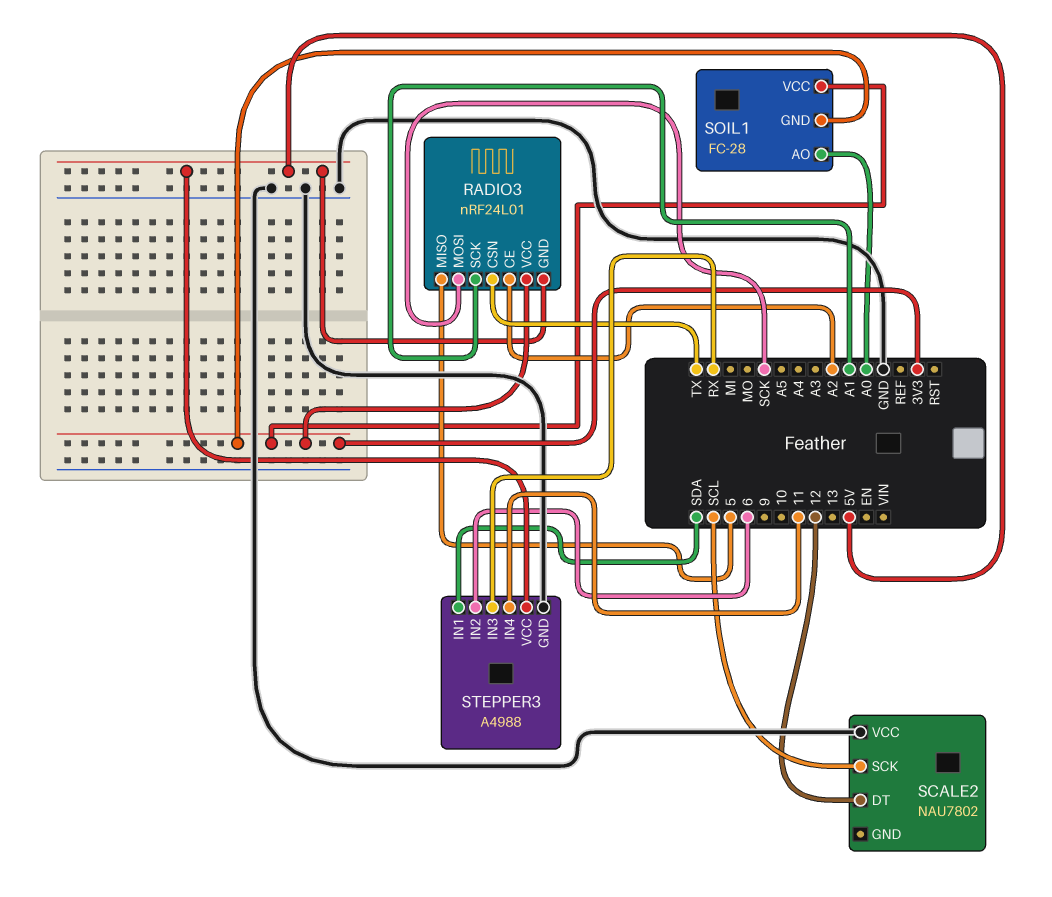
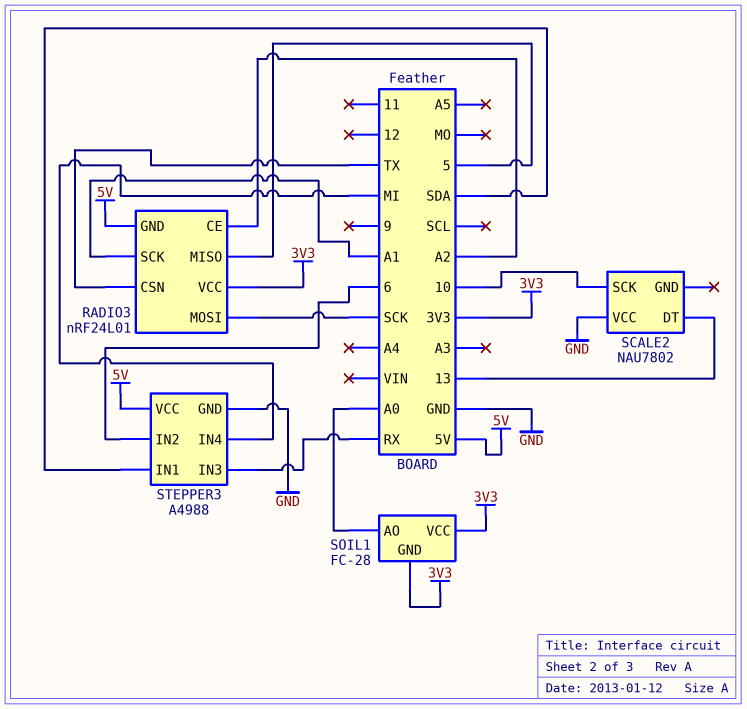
SCALE2 pin DT: 12 -> 13
SCALE2 pin SCK: SCL -> 10
STEPPER3 pin IN4: 11 -> MI

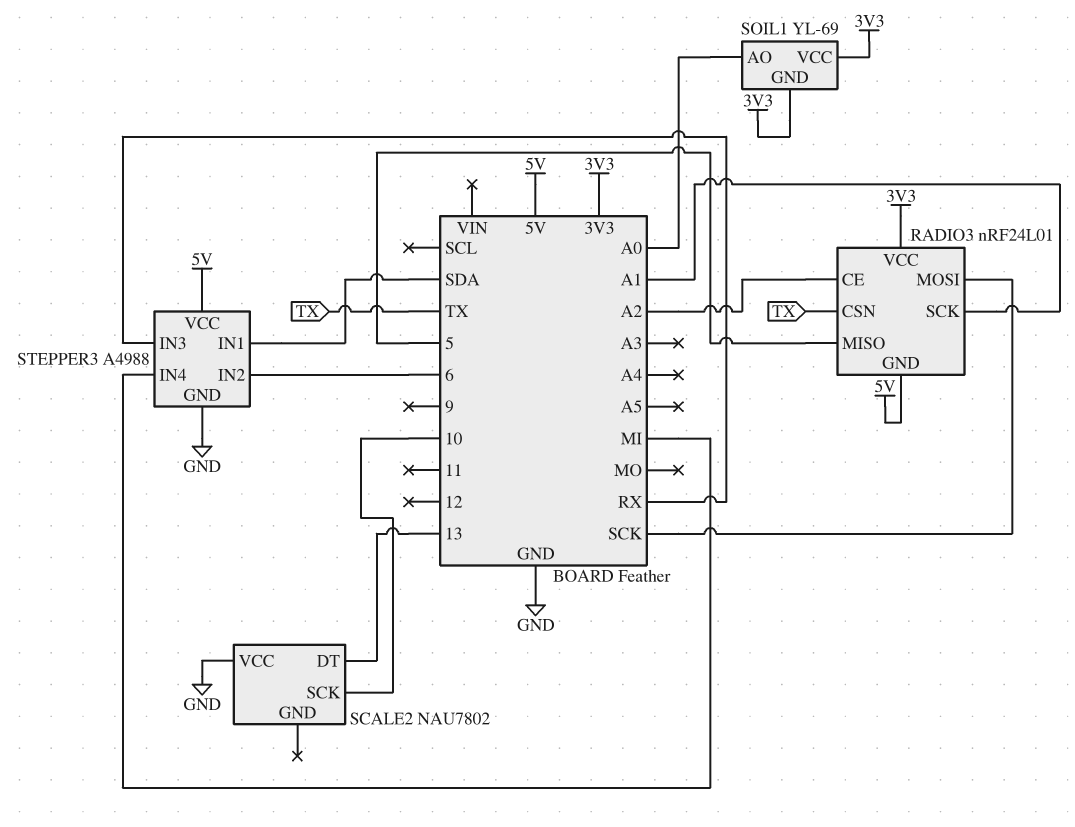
SOIL1: FC-28 -> YL-69

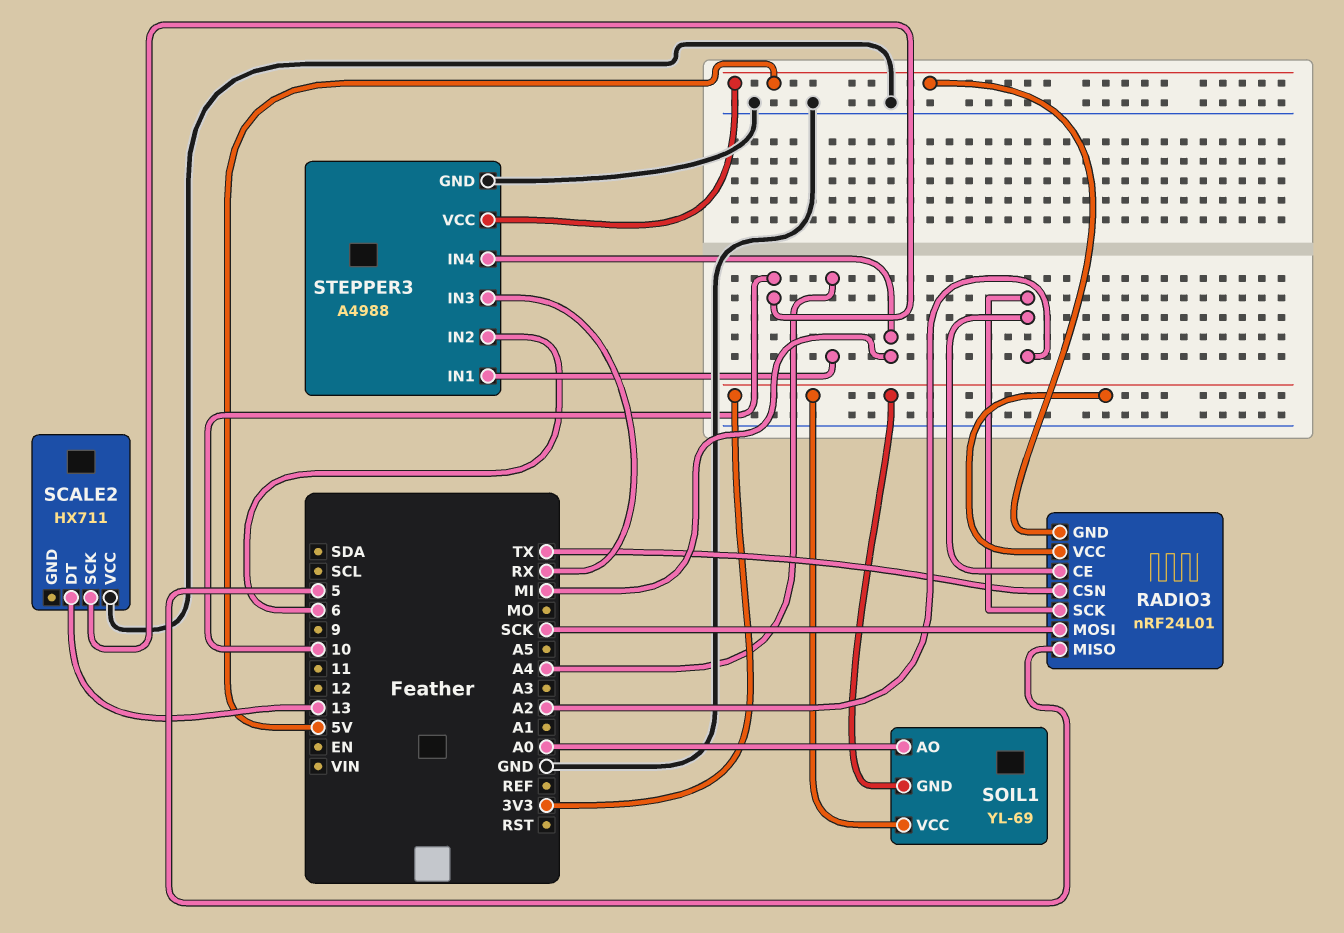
RADIO3 pin SCK: A1 -> A2
SCALE2: NAU7802 -> HX711
STEPPER3 pin IN1: SDA -> A4

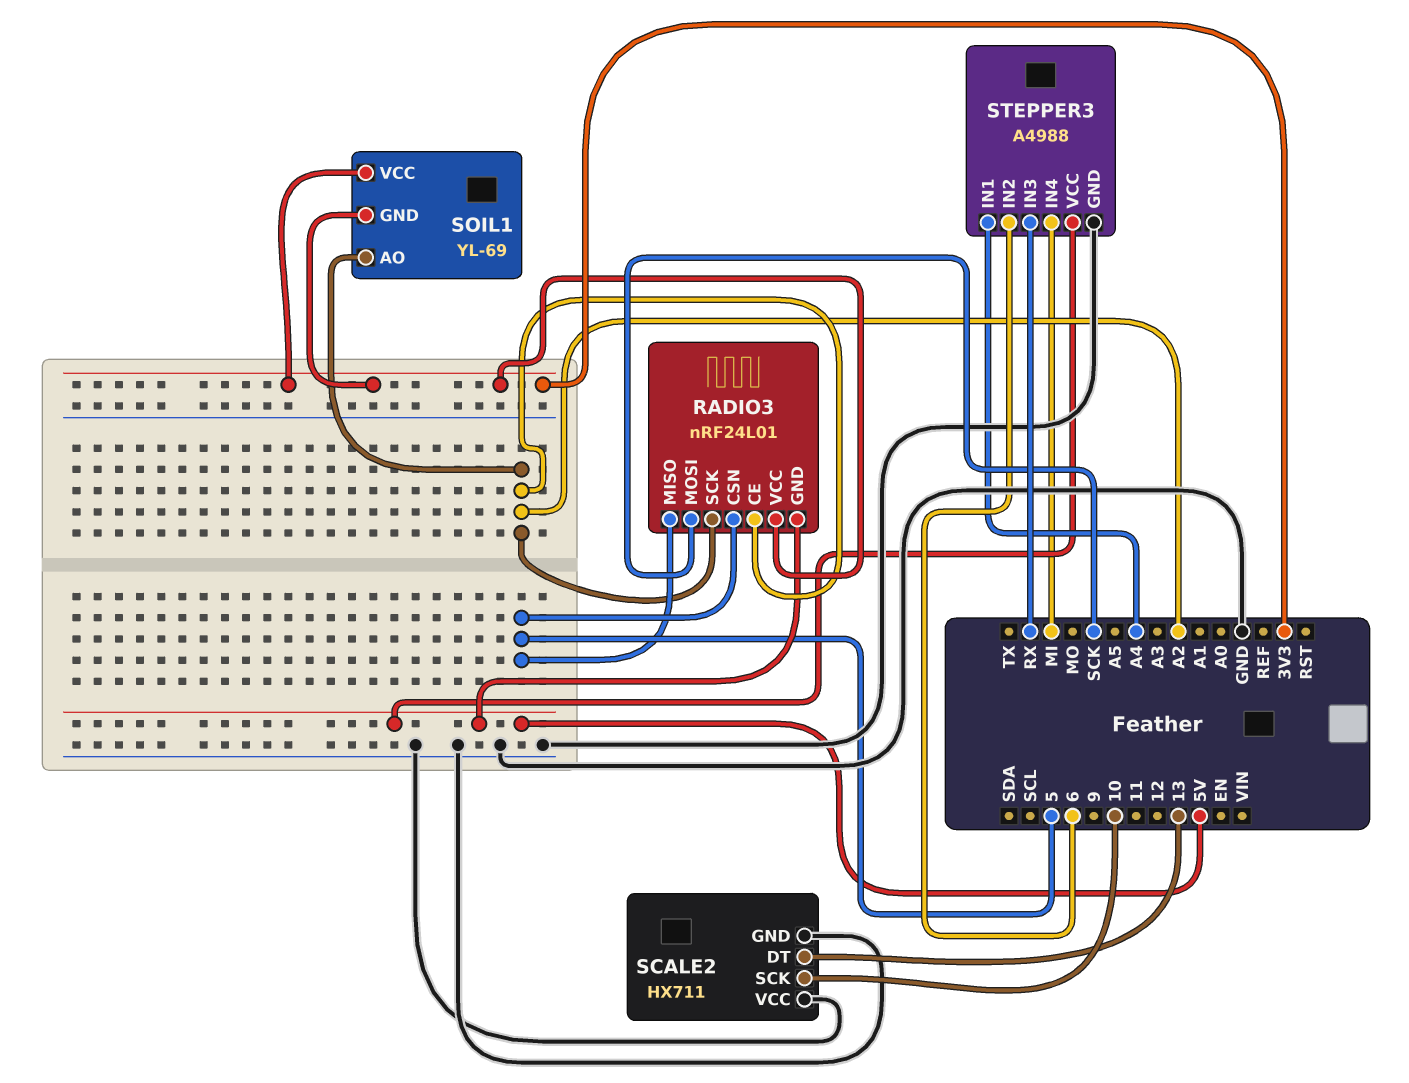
RADIO3 pin CSN: TX -> 5
SCALE2 pin GND: none -> GND
SOIL1 pin AO: A0 -> A2

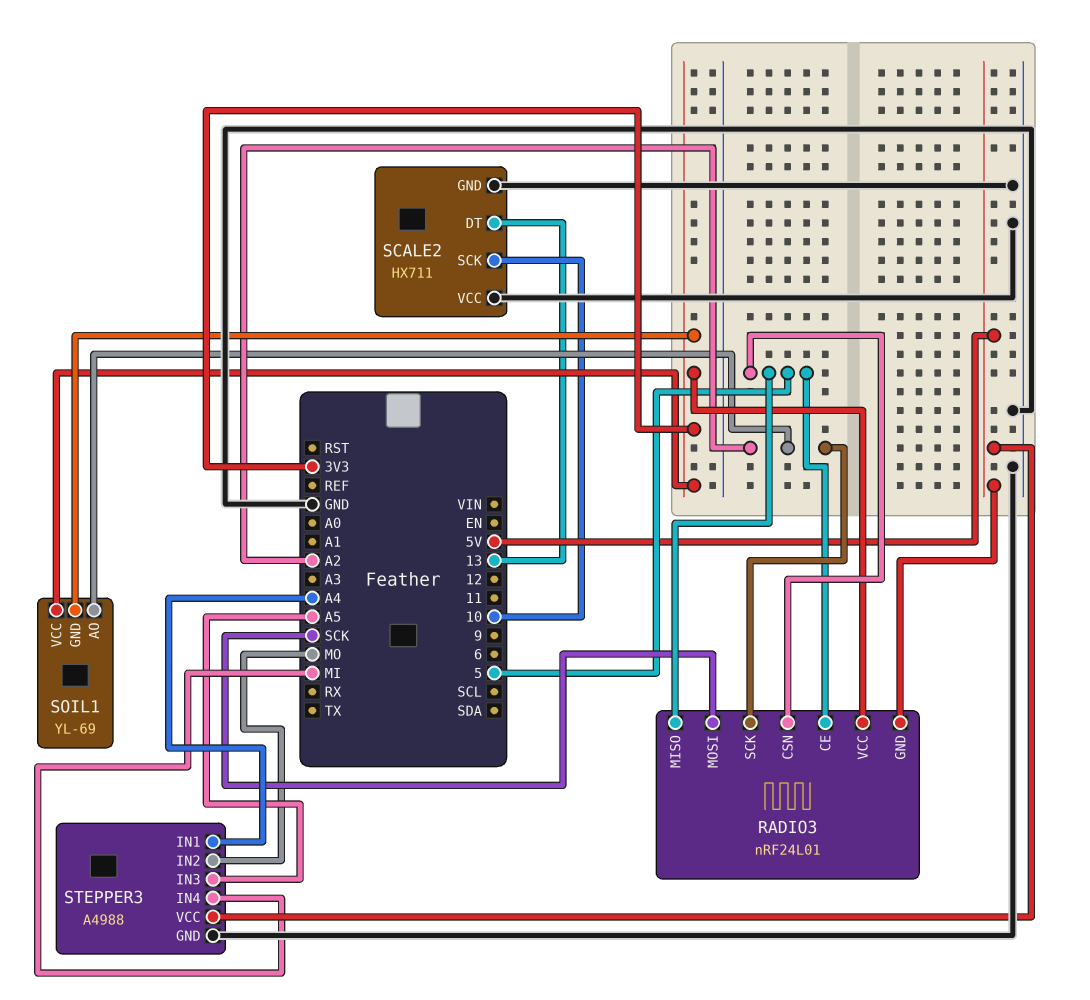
RADIO3 pin CE: A2 -> 5
STEPPER3 pin IN2: 6 -> MO
STEPPER3 pin IN3: RX -> A5

